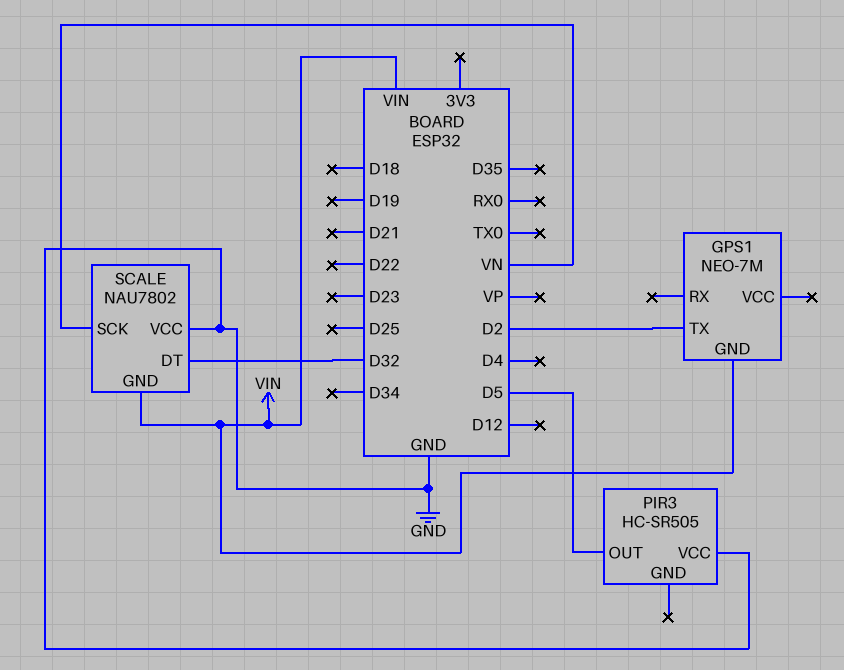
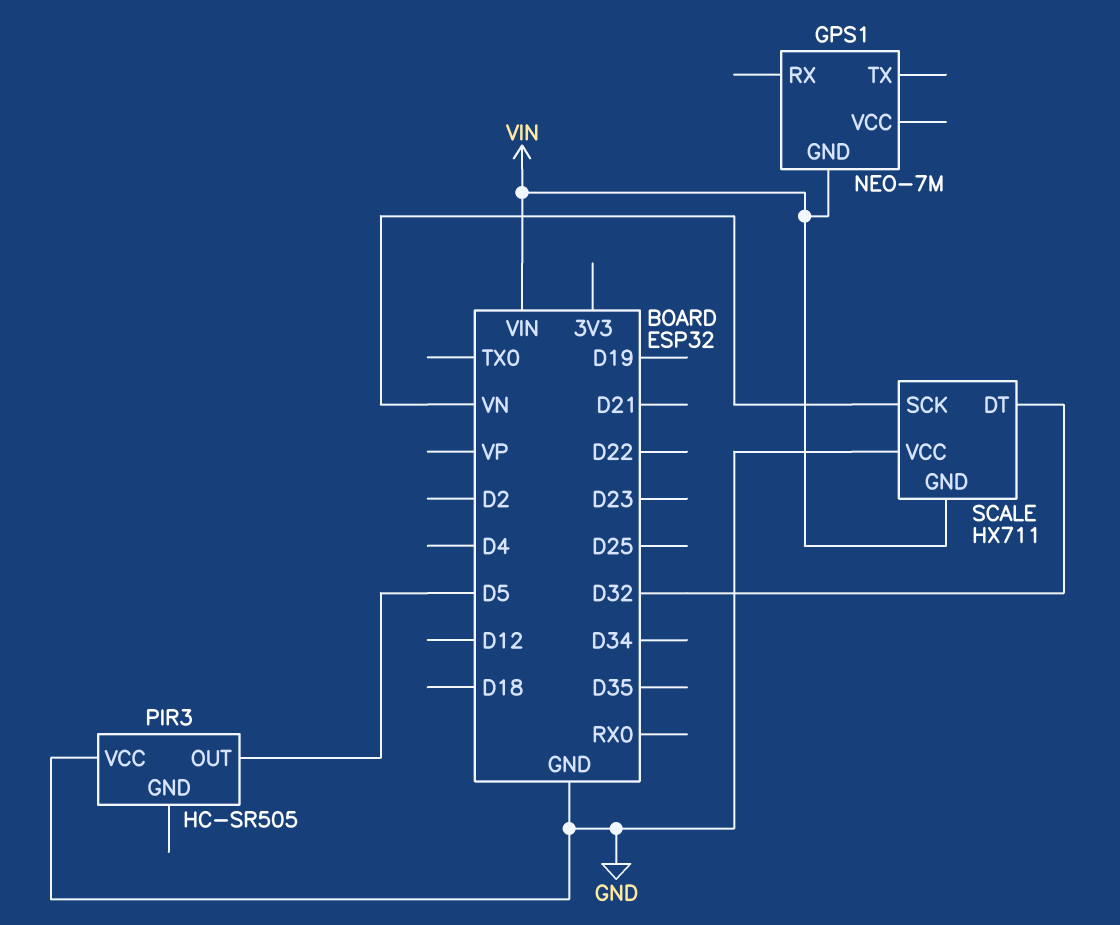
GPS1 pin TX: D2 -> none
SCALE: NAU7802 -> HX711

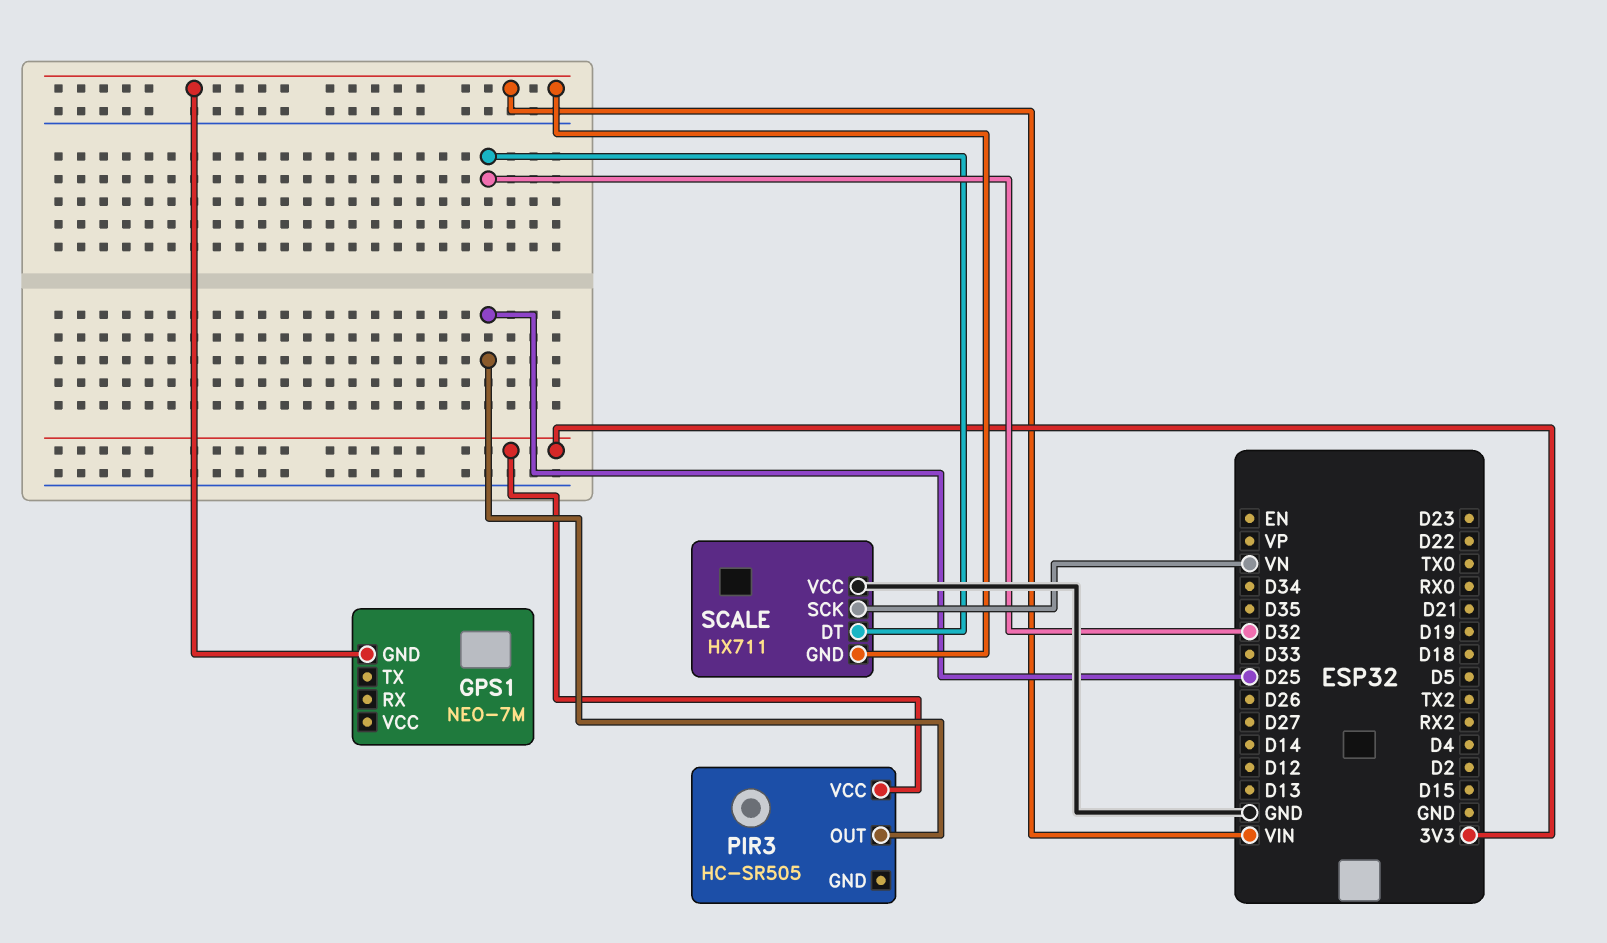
PIR3 pin OUT: D5 -> D25
PIR3 pin VCC: GND -> 3V3

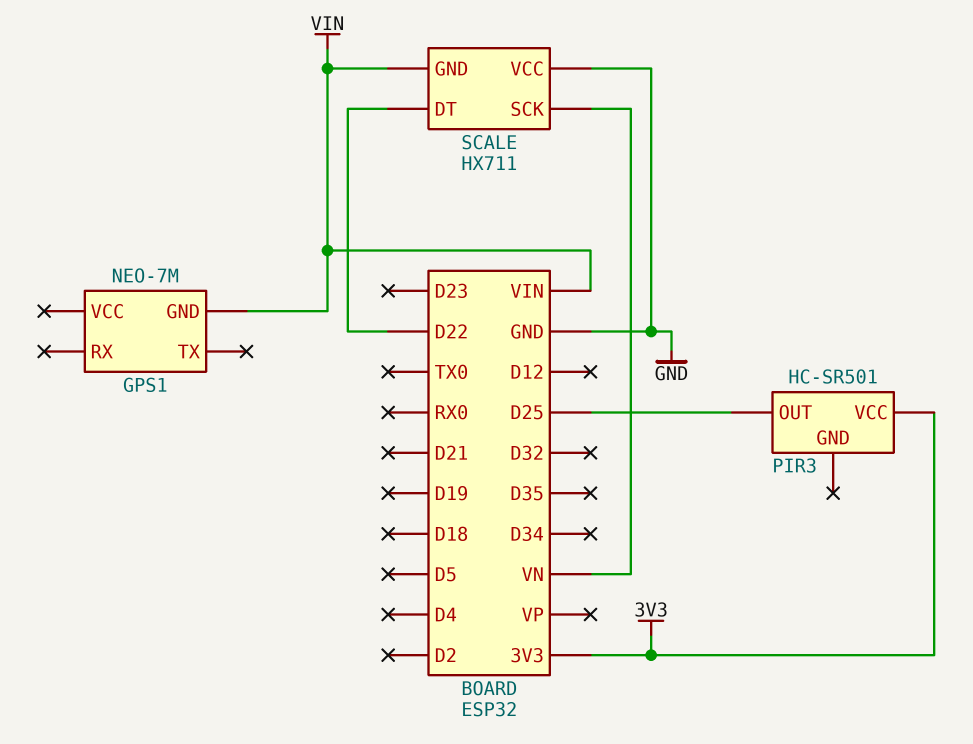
PIR3: HC-SR505 -> HC-SR501
SCALE pin DT: D32 -> D22

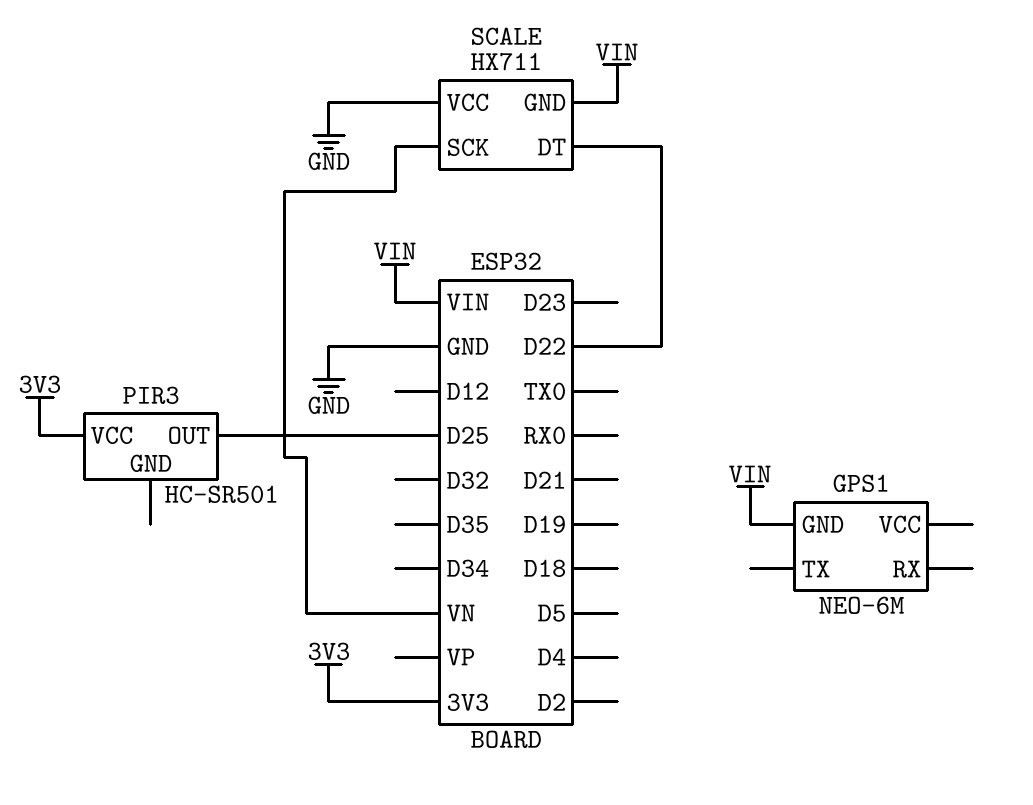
GPS1: NEO-7M -> NEO-6M

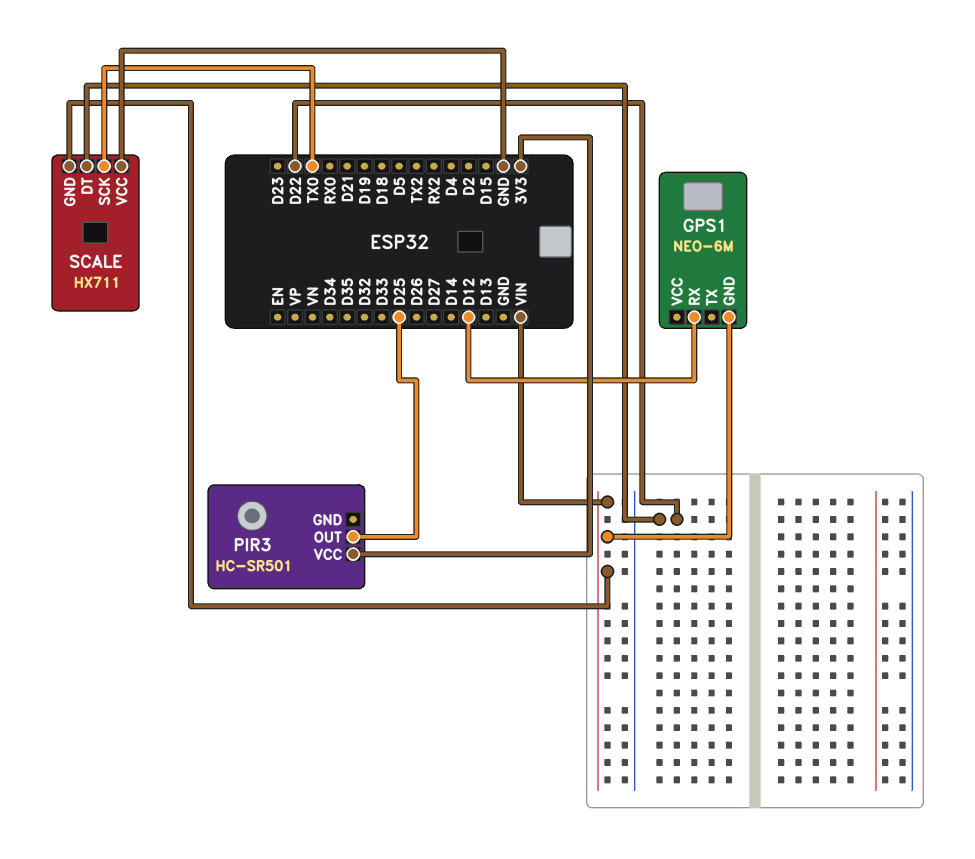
GPS1 pin RX: none -> D12
SCALE pin SCK: VN -> TX0

